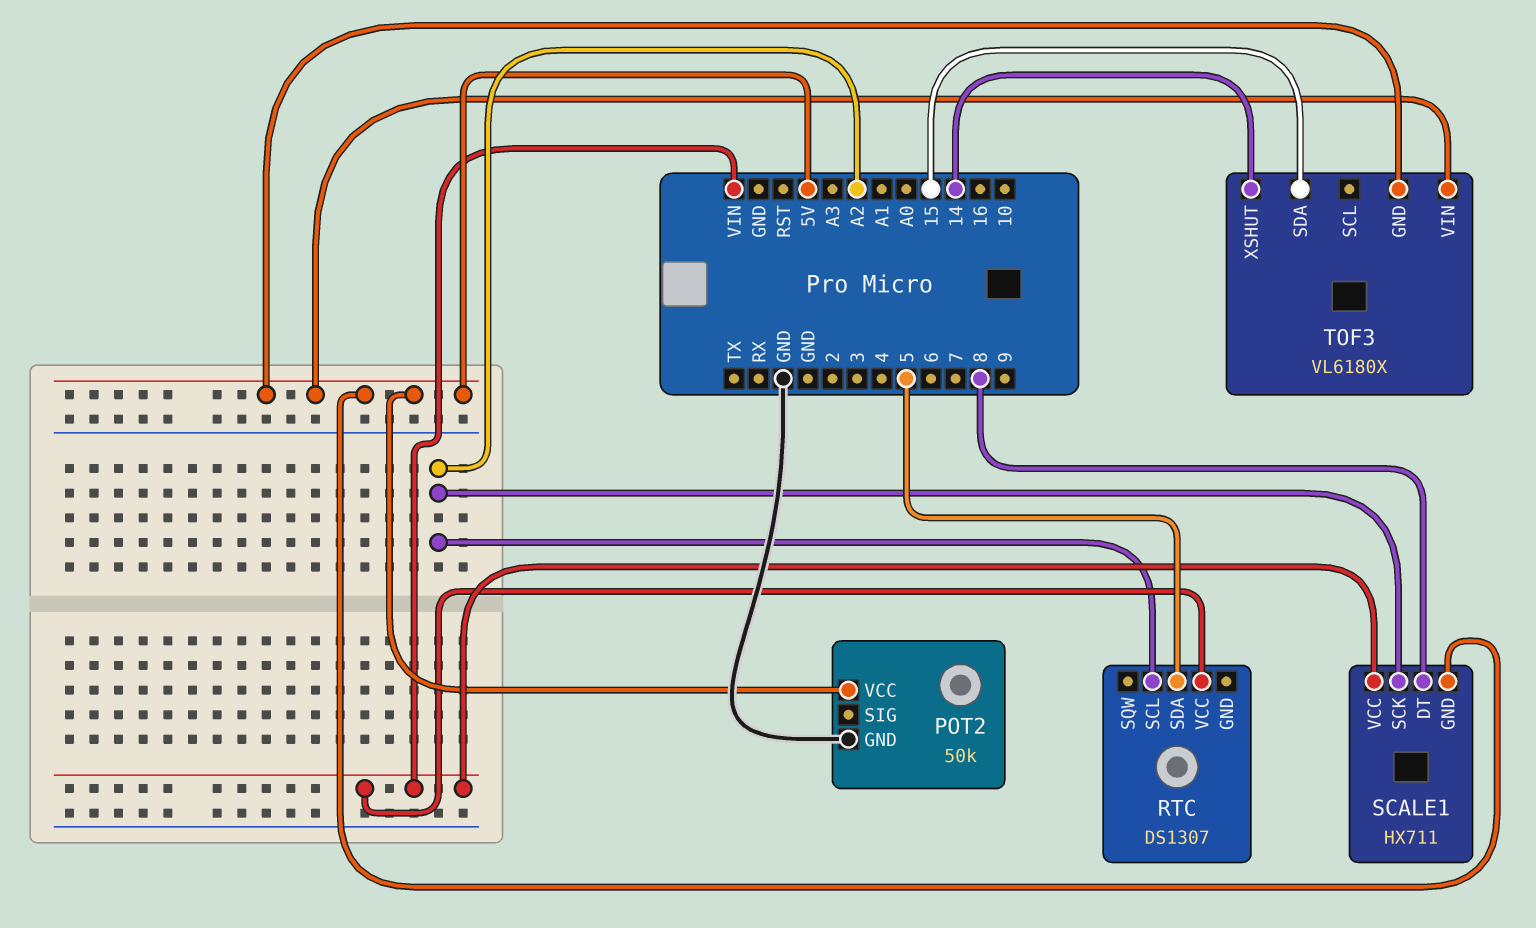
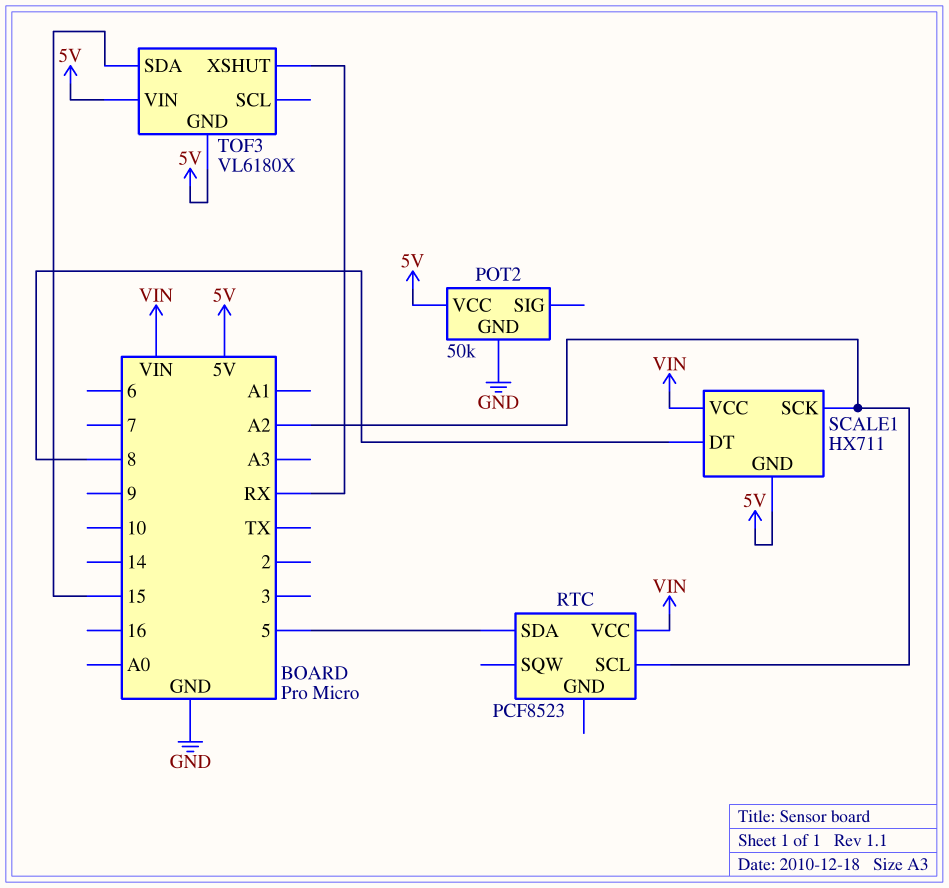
RTC: DS1307 -> PCF8523
TOF3 pin XSHUT: 14 -> RX

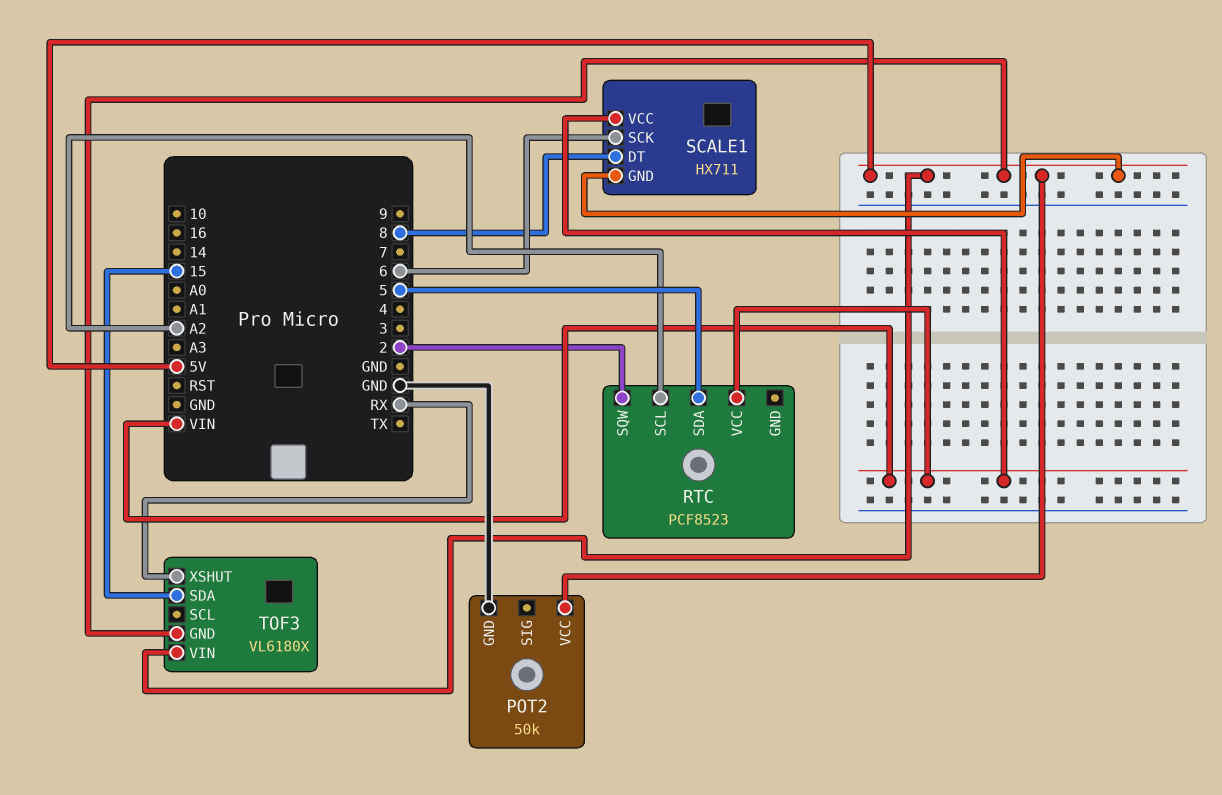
RTC pin SQW: none -> 2
SCALE1 pin SCK: A2 -> 6

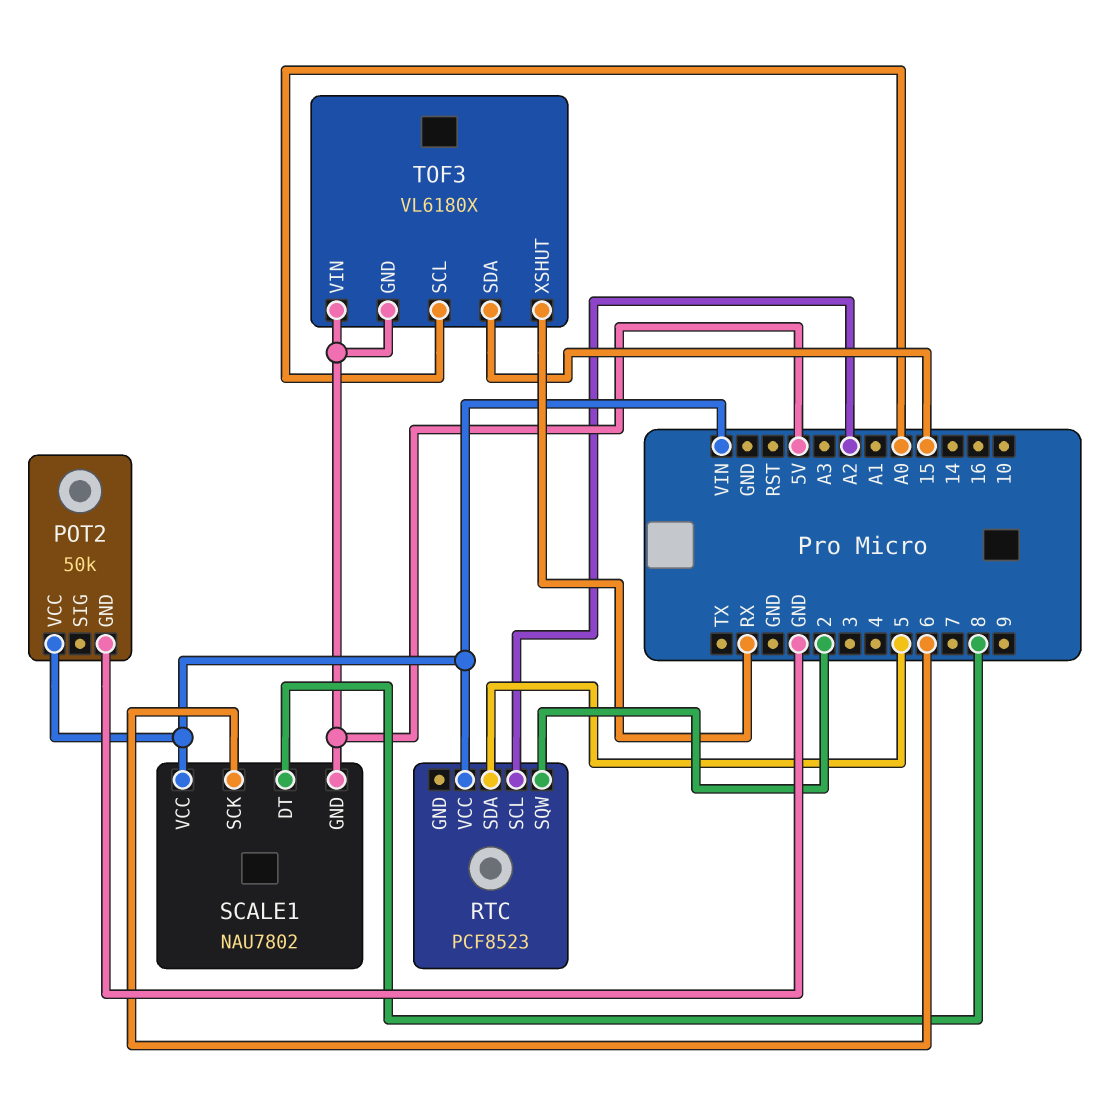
POT2 pin VCC: 5V -> VIN
SCALE1: HX711 -> NAU7802
TOF3 pin SCL: none -> A0

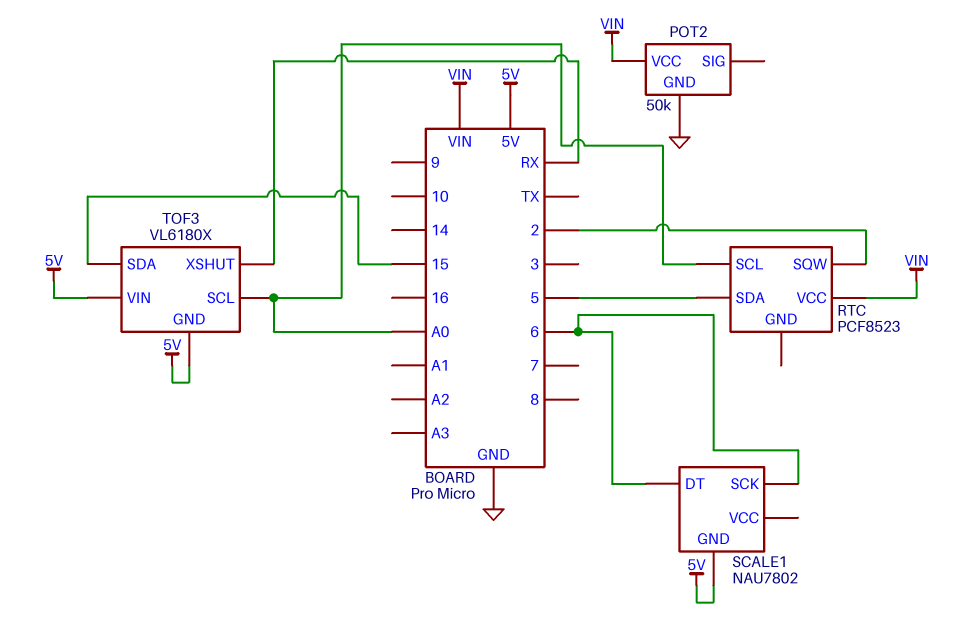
RTC pin SCL: A2 -> A0
SCALE1 pin DT: 8 -> 6
SCALE1 pin VCC: VIN -> none

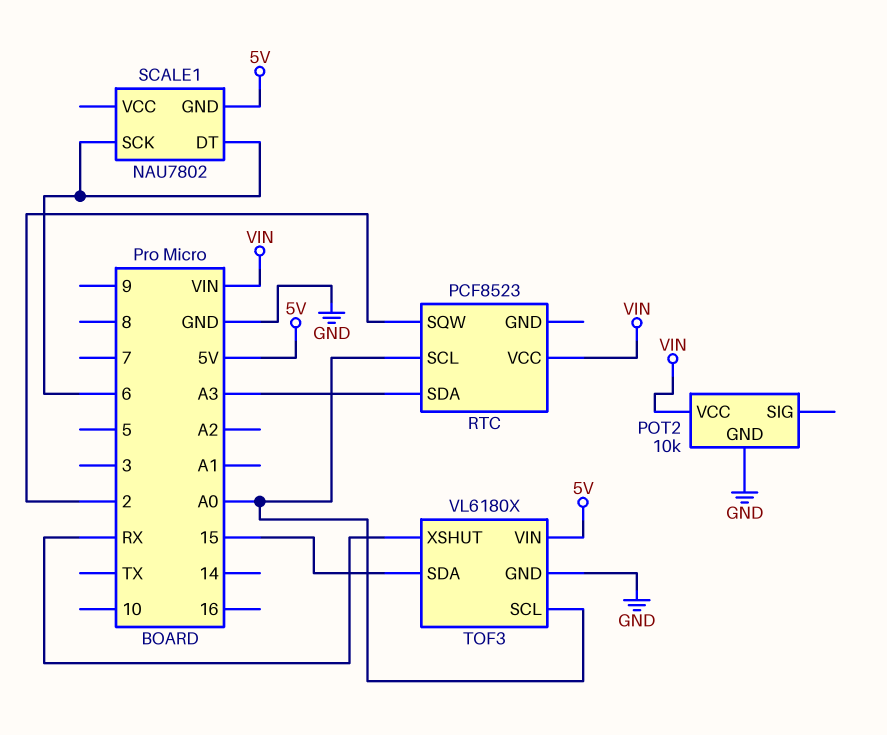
POT2: 50k -> 10k
RTC pin SDA: 5 -> A3
TOF3 pin GND: 5V -> GND

